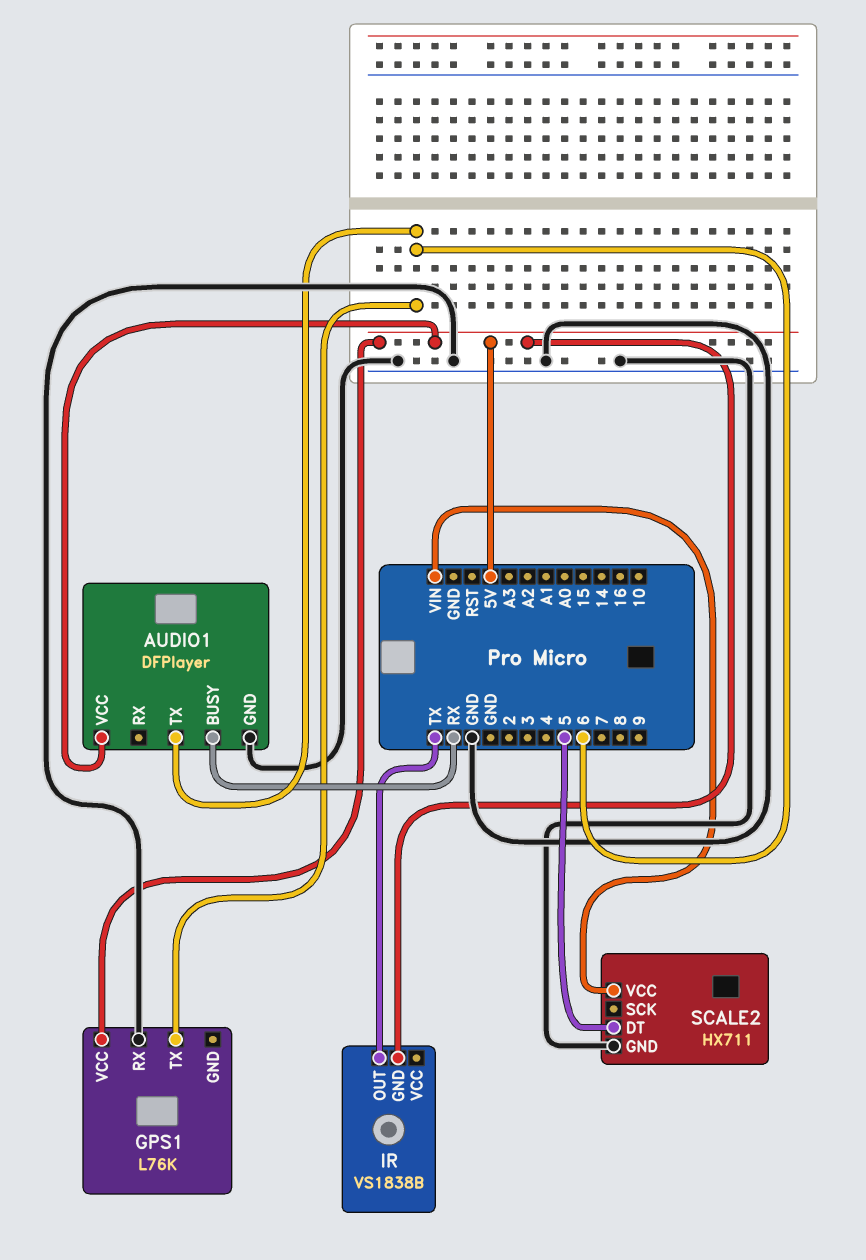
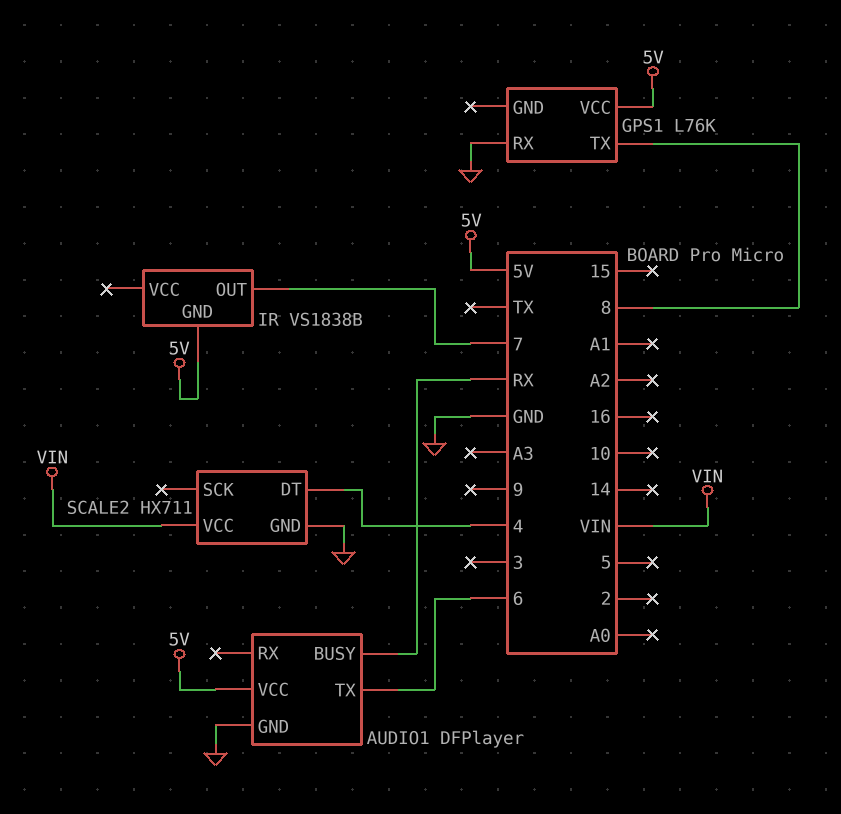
GPS1 pin TX: 6 -> 8
IR pin OUT: TX -> 7
SCALE2 pin DT: 5 -> 4

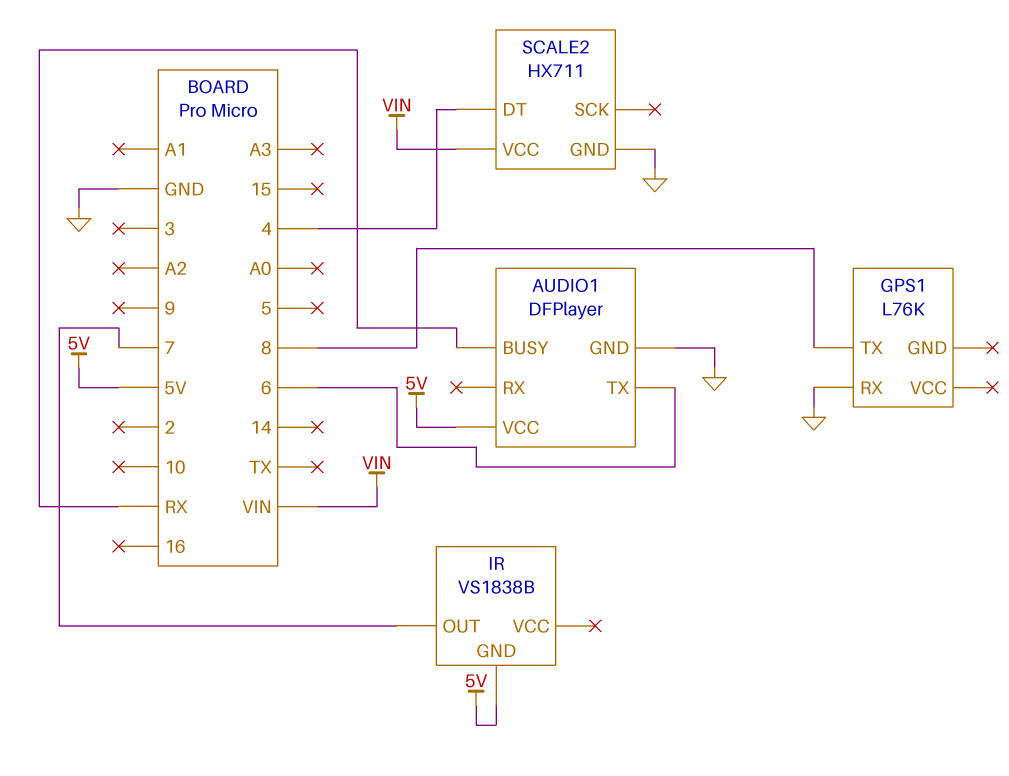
GPS1 pin VCC: 5V -> none

